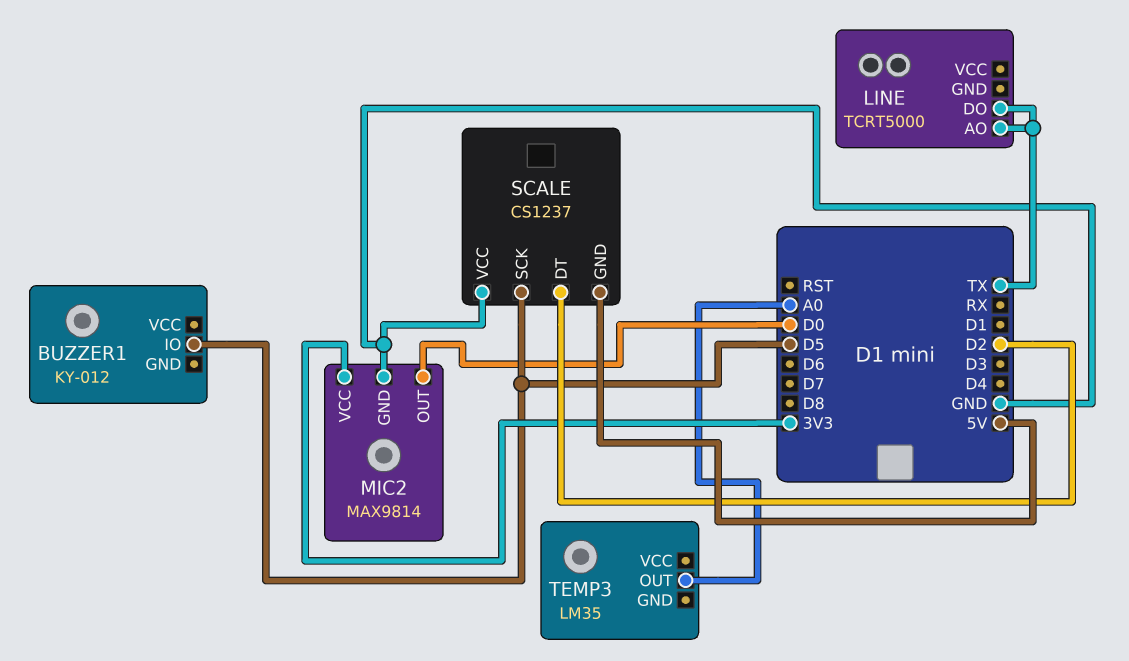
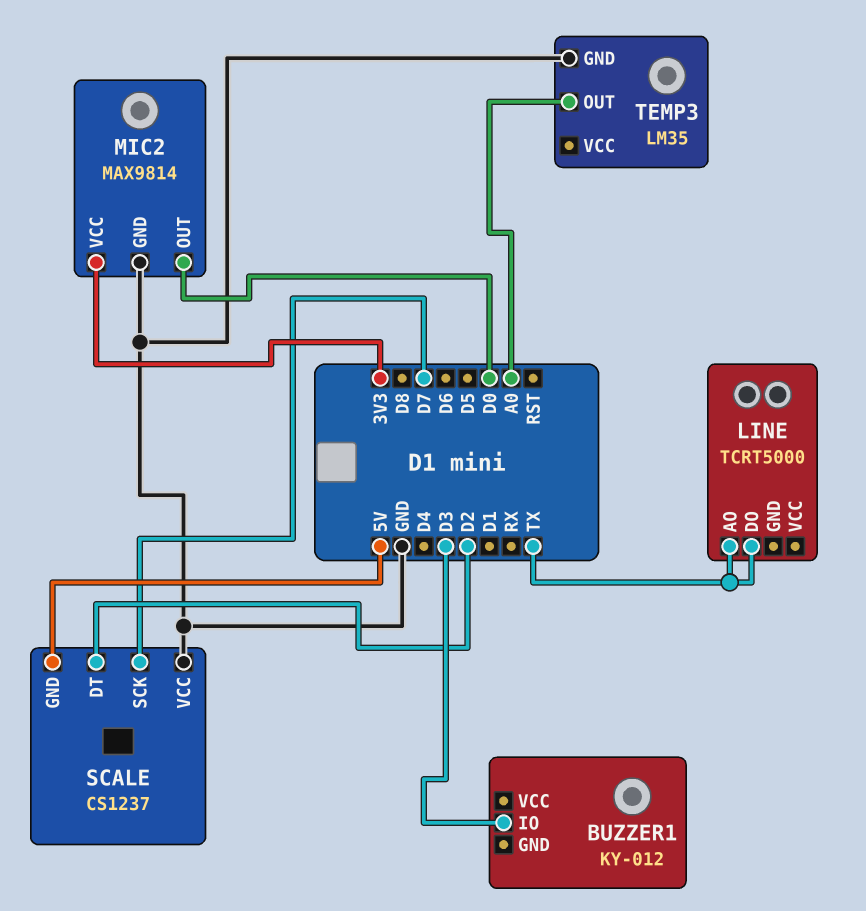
BUZZER1 pin IO: D5 -> D3
SCALE pin SCK: D5 -> D7
TEMP3 pin GND: none -> GND

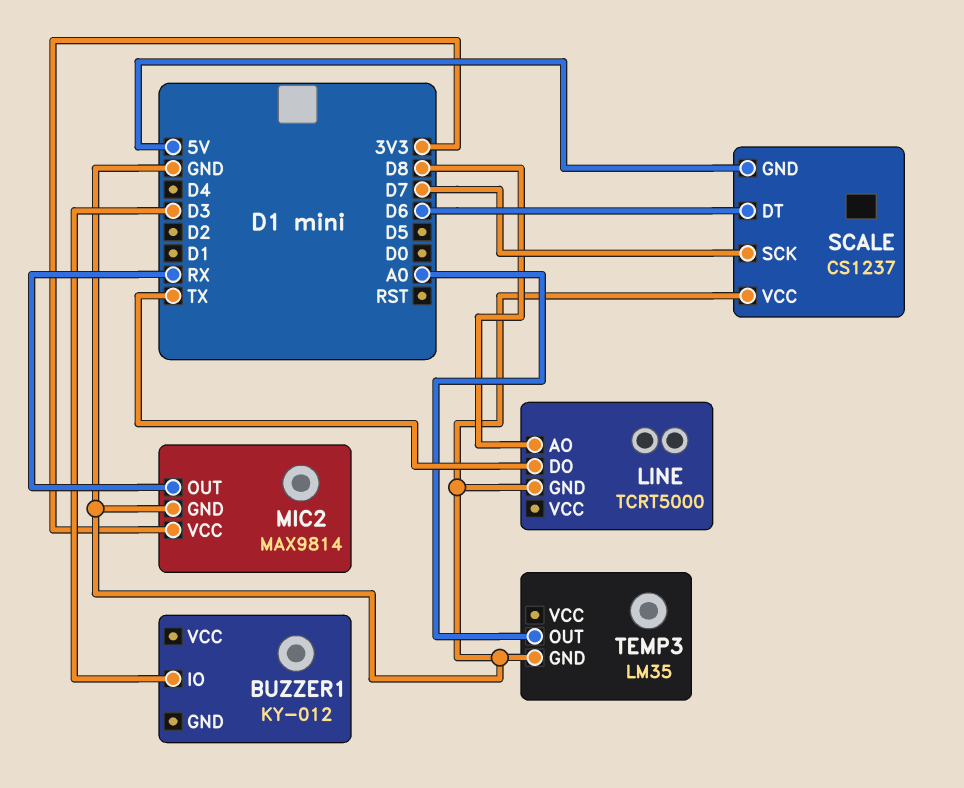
LINE pin AO: TX -> D8
LINE pin GND: none -> GND
MIC2 pin OUT: D0 -> RX
SCALE pin DT: D2 -> D6

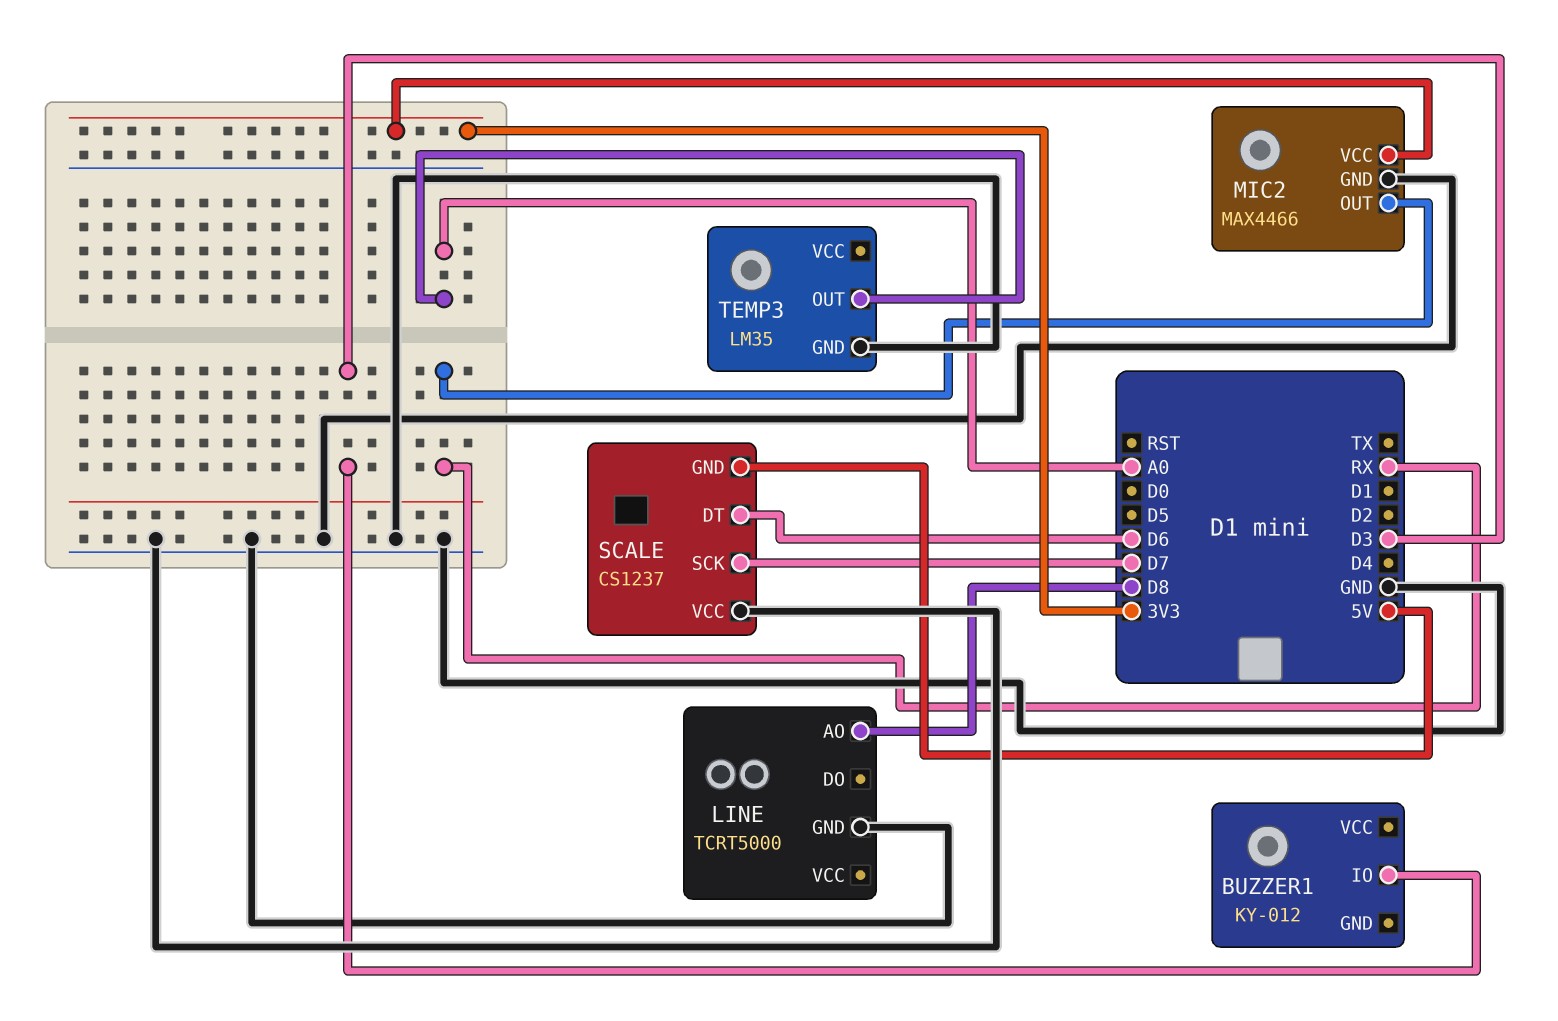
LINE pin DO: TX -> none
MIC2: MAX9814 -> MAX4466

